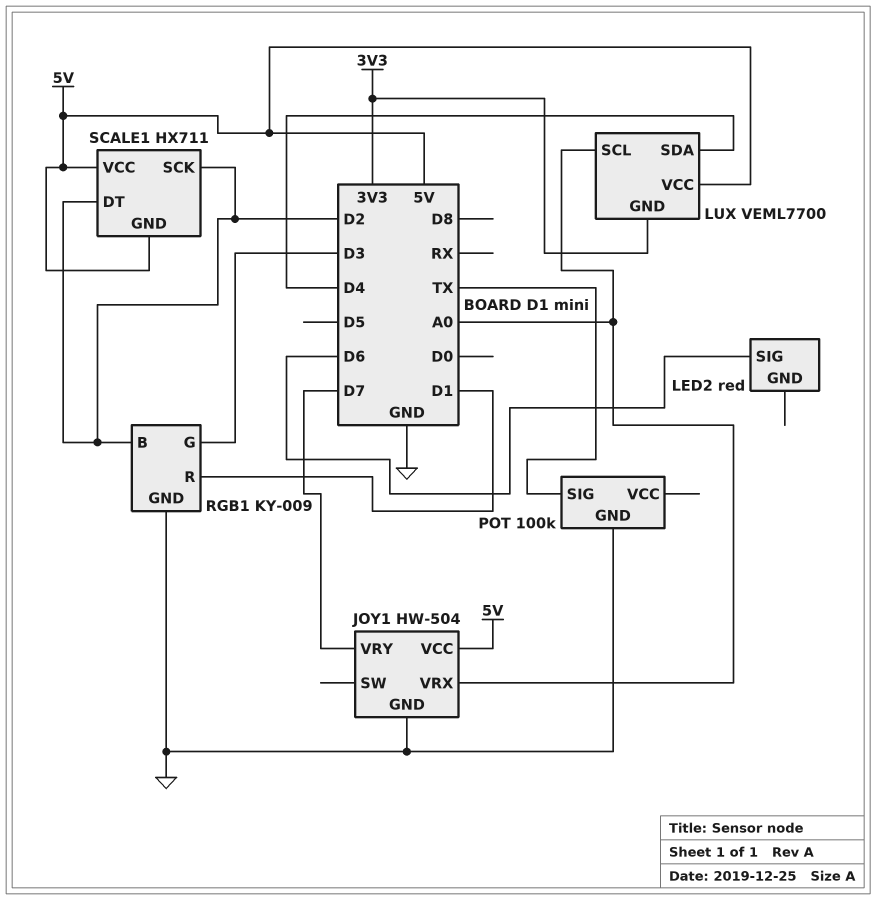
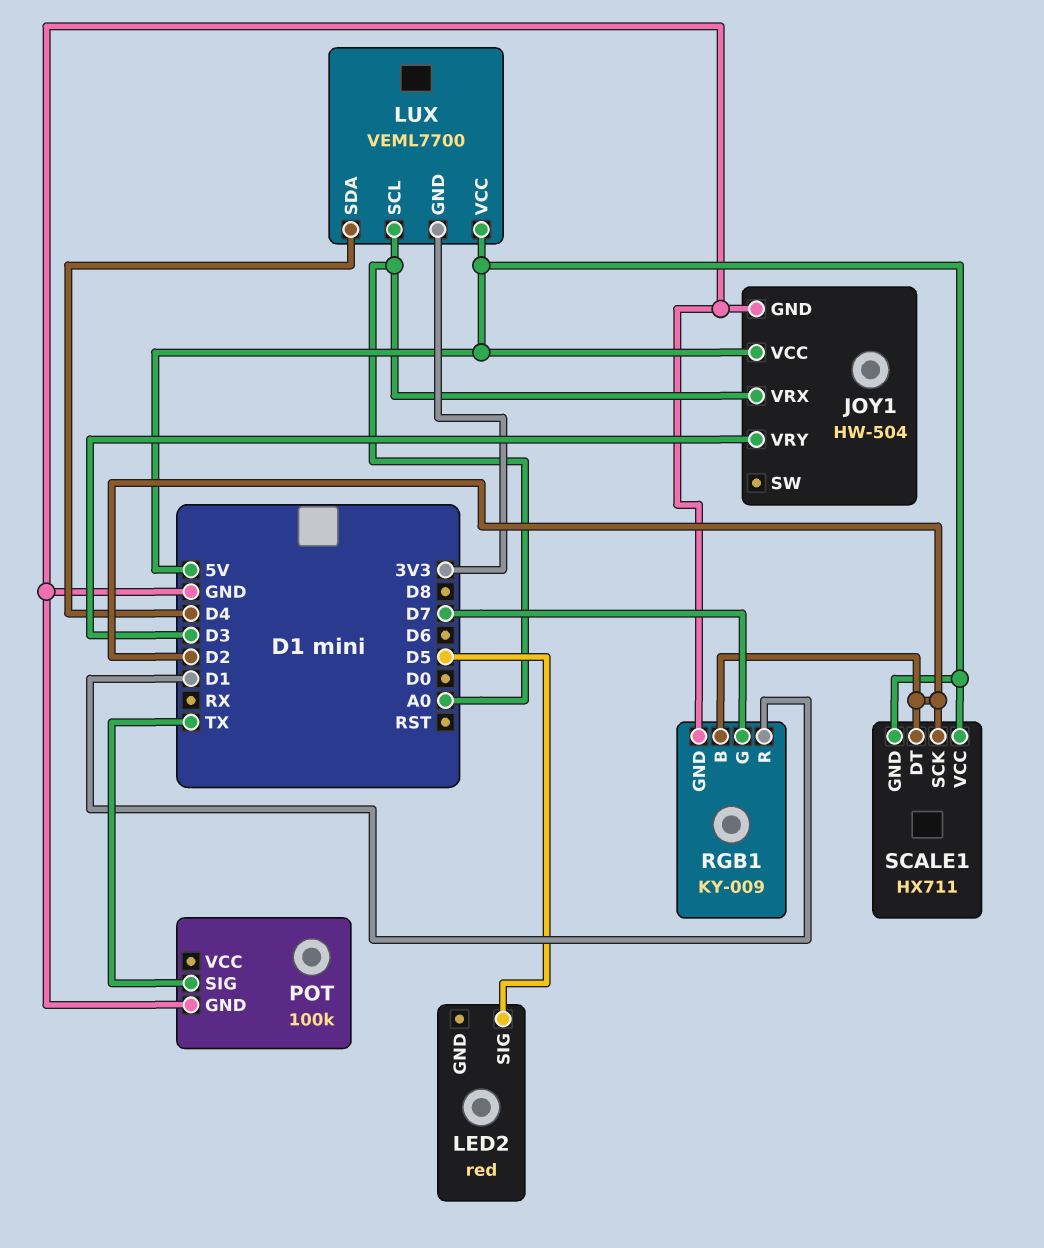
JOY1 pin VRY: D7 -> D3
LED2 pin SIG: D6 -> D5
RGB1 pin G: D3 -> D7

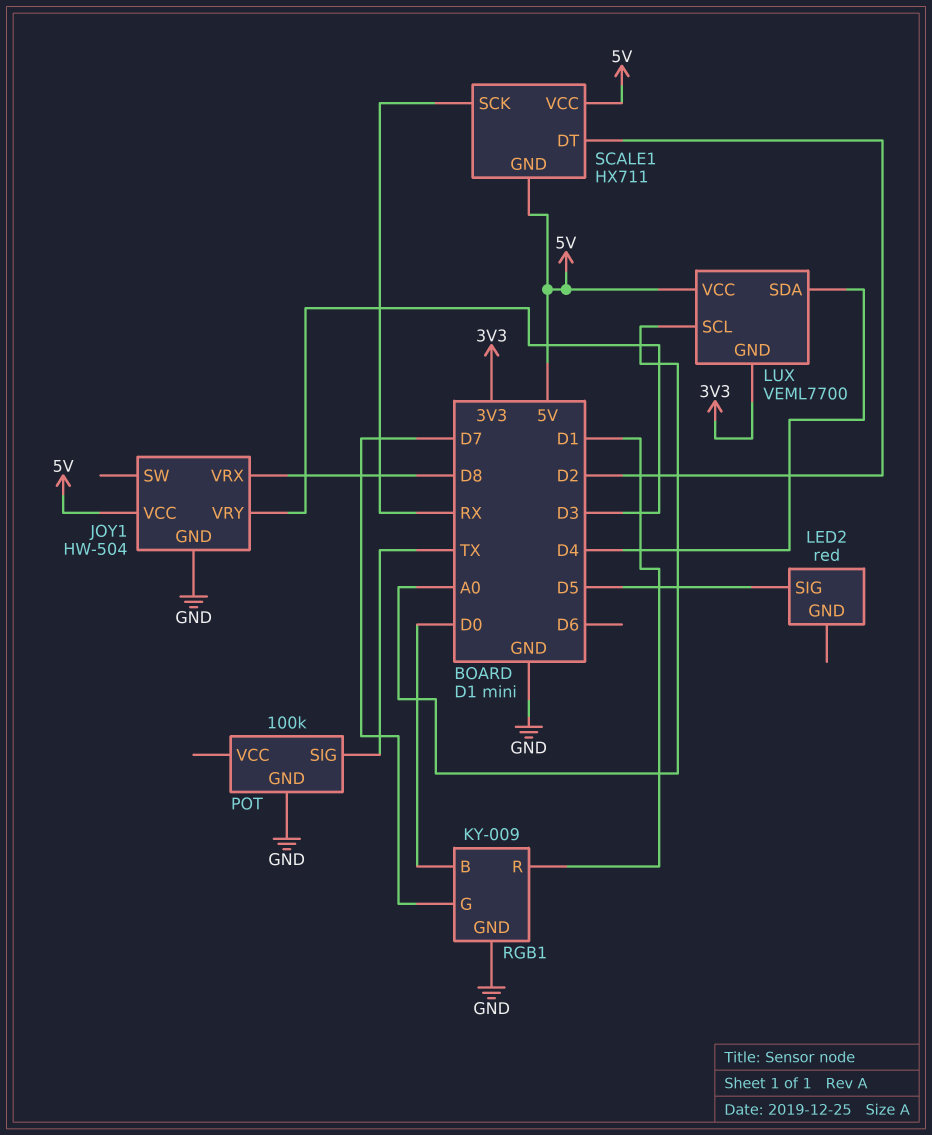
JOY1 pin VRX: A0 -> D8
RGB1 pin B: D2 -> D0
SCALE1 pin SCK: D2 -> RX

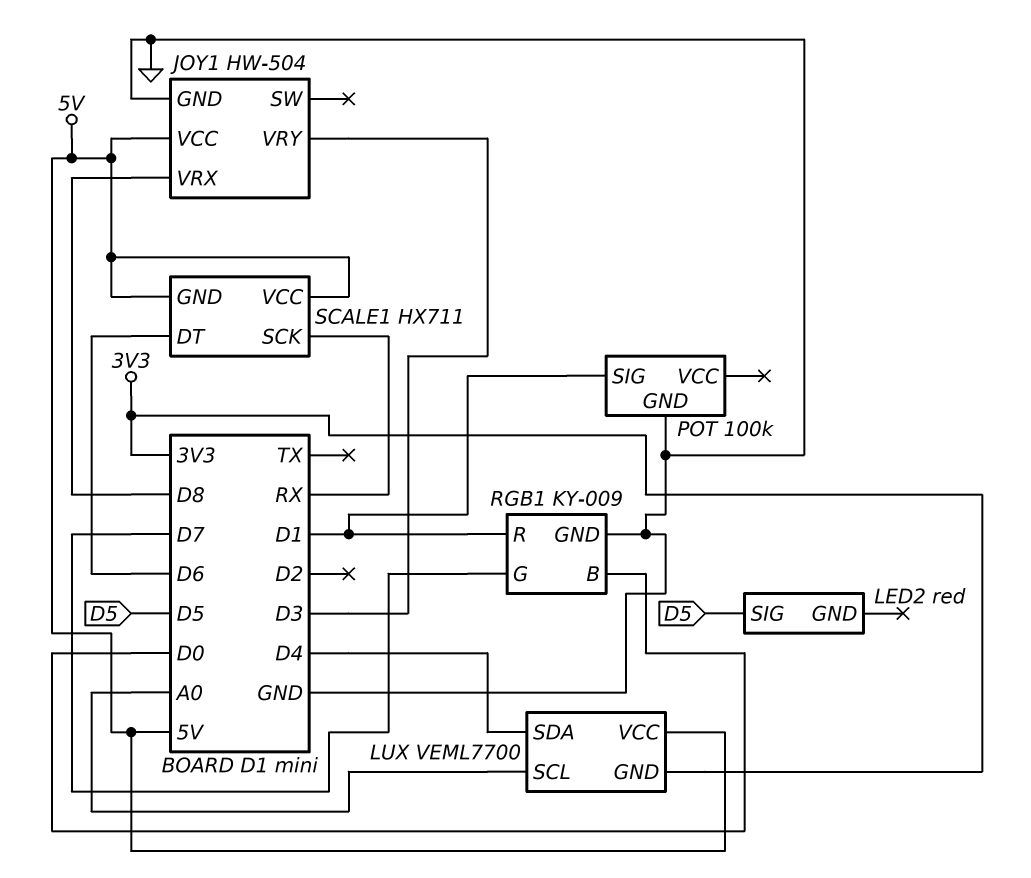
POT pin SIG: TX -> D1
SCALE1 pin DT: D2 -> D6

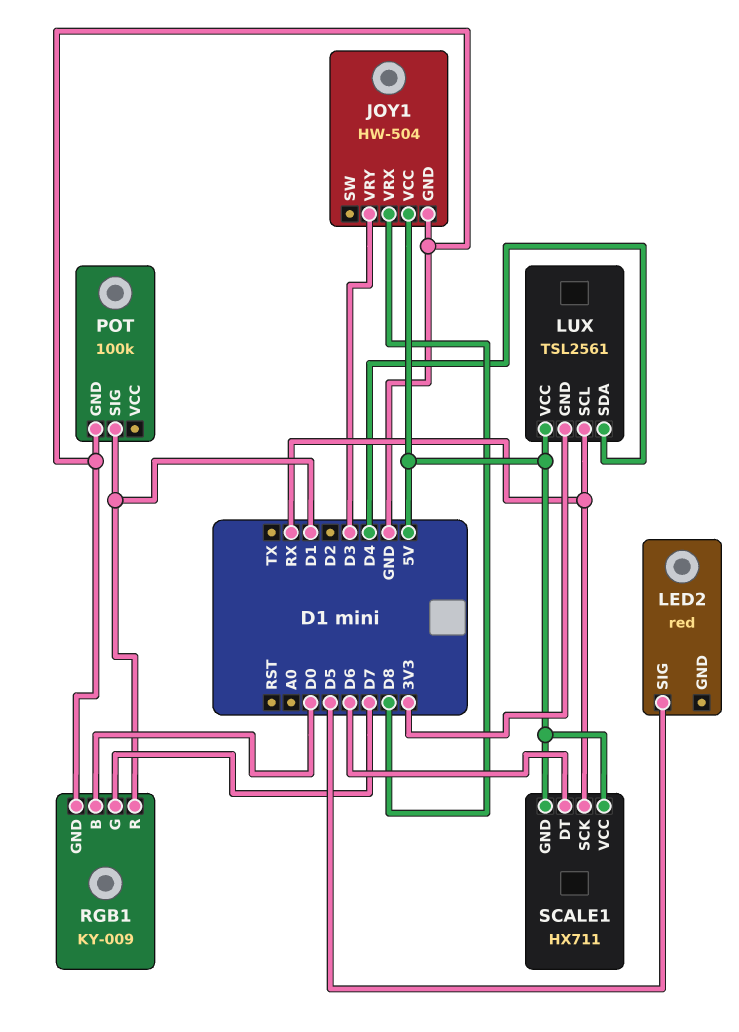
LUX: VEML7700 -> TSL2561
LUX pin SCL: A0 -> RX

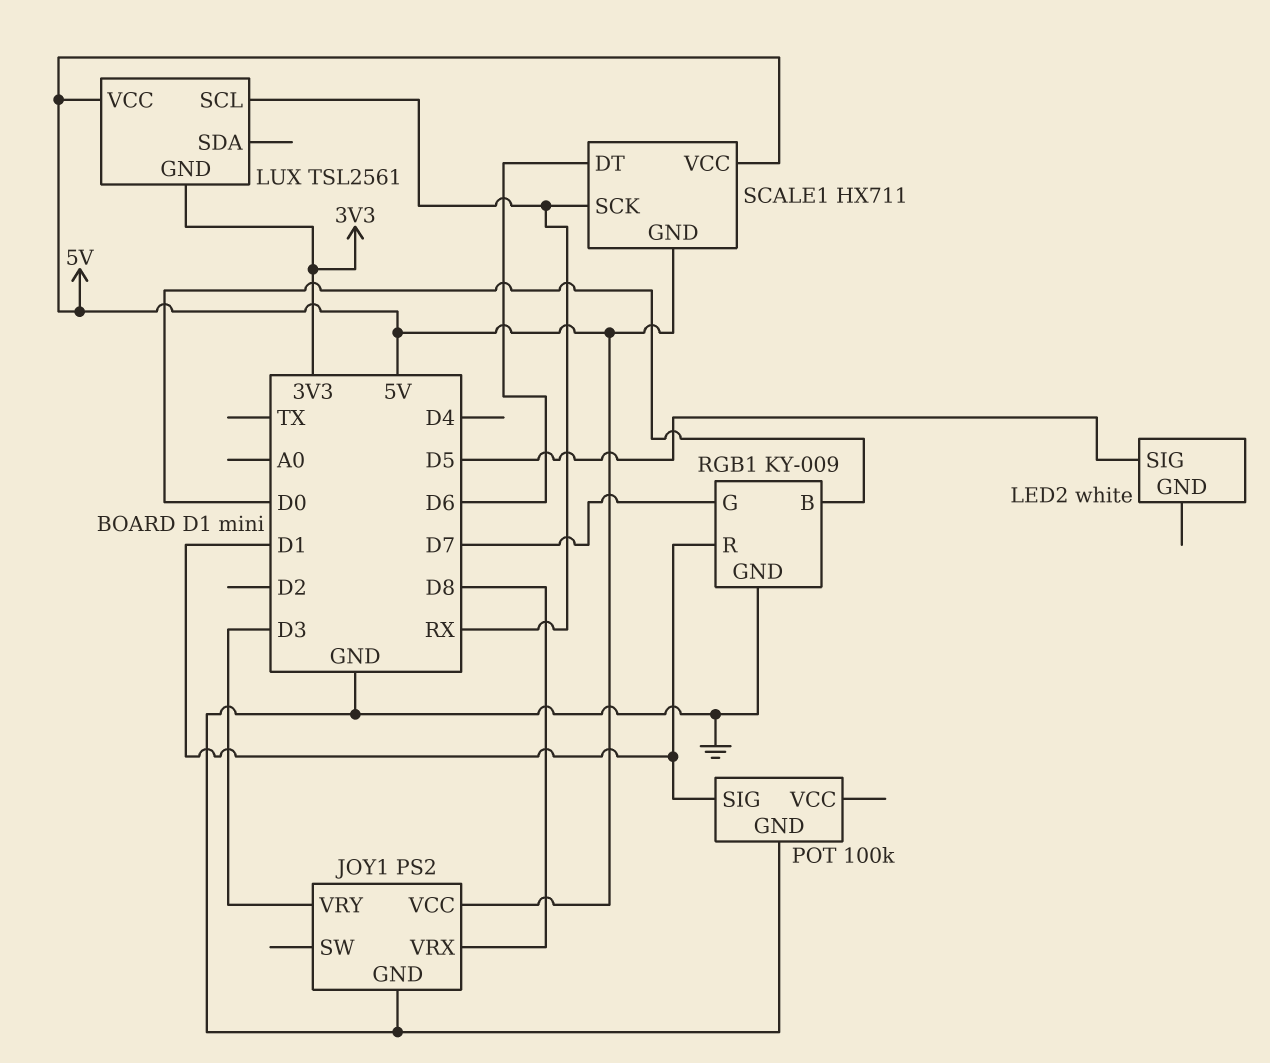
JOY1: HW-504 -> PS2
LED2: red -> white
LUX pin SDA: D4 -> none

